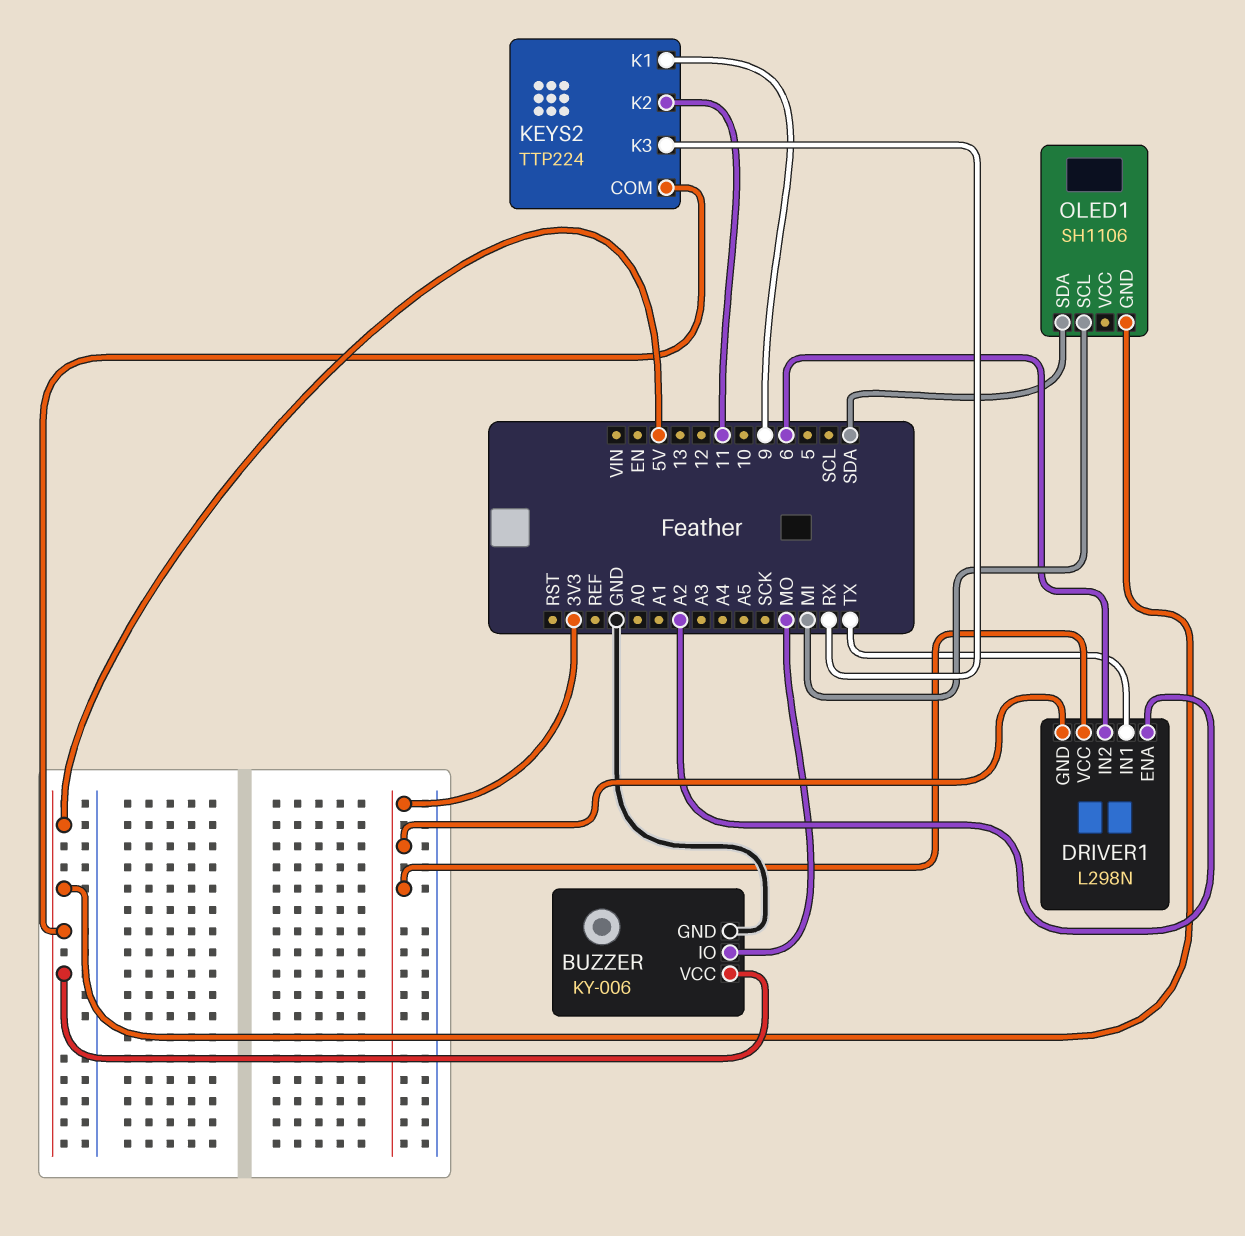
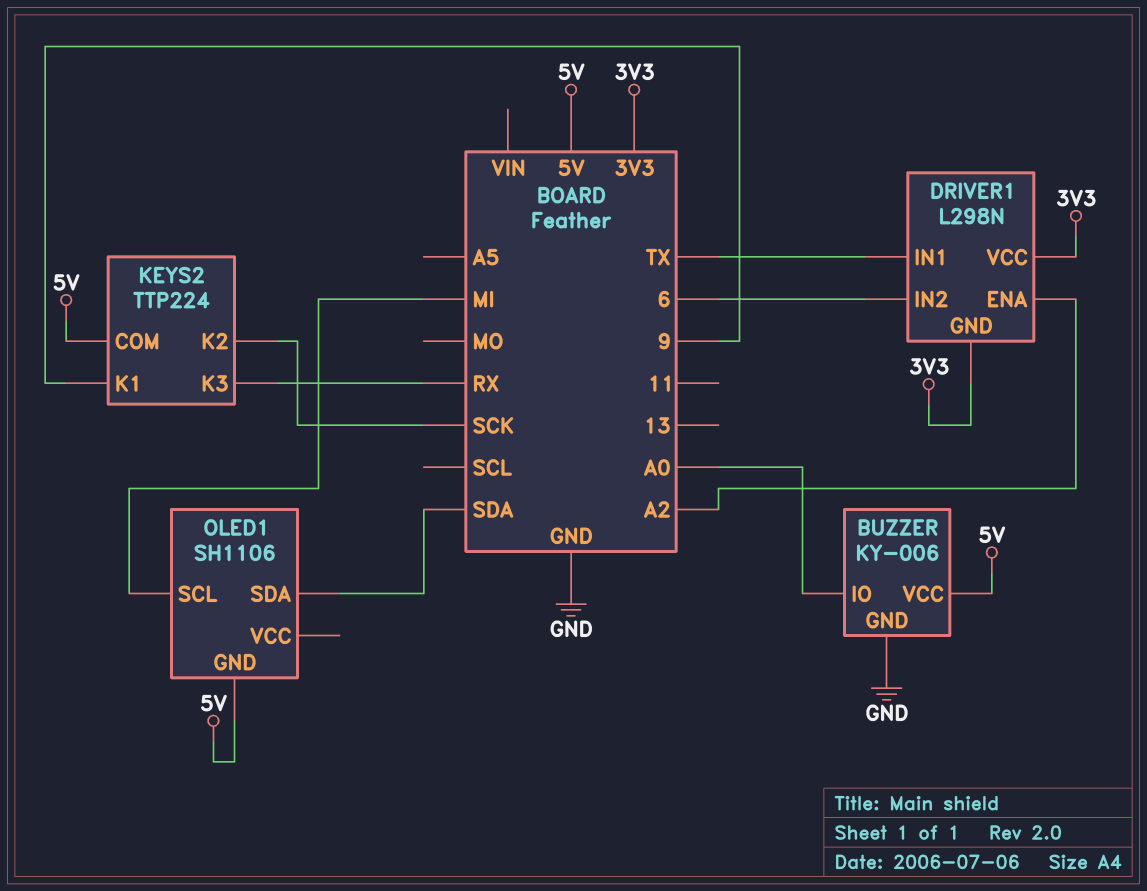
BUZZER pin IO: MO -> A0
KEYS2 pin K2: 11 -> SCK

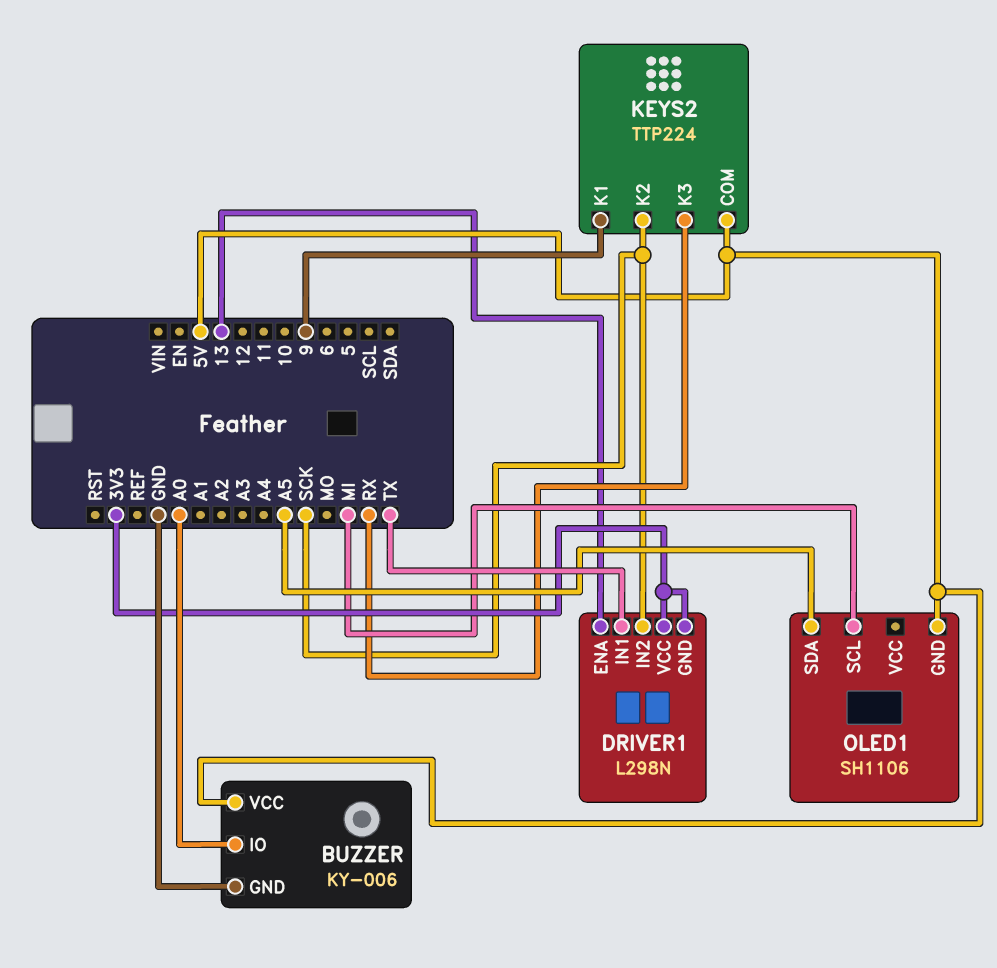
DRIVER1 pin ENA: A2 -> 13
DRIVER1 pin IN2: 6 -> SCK
OLED1 pin SDA: SDA -> A5

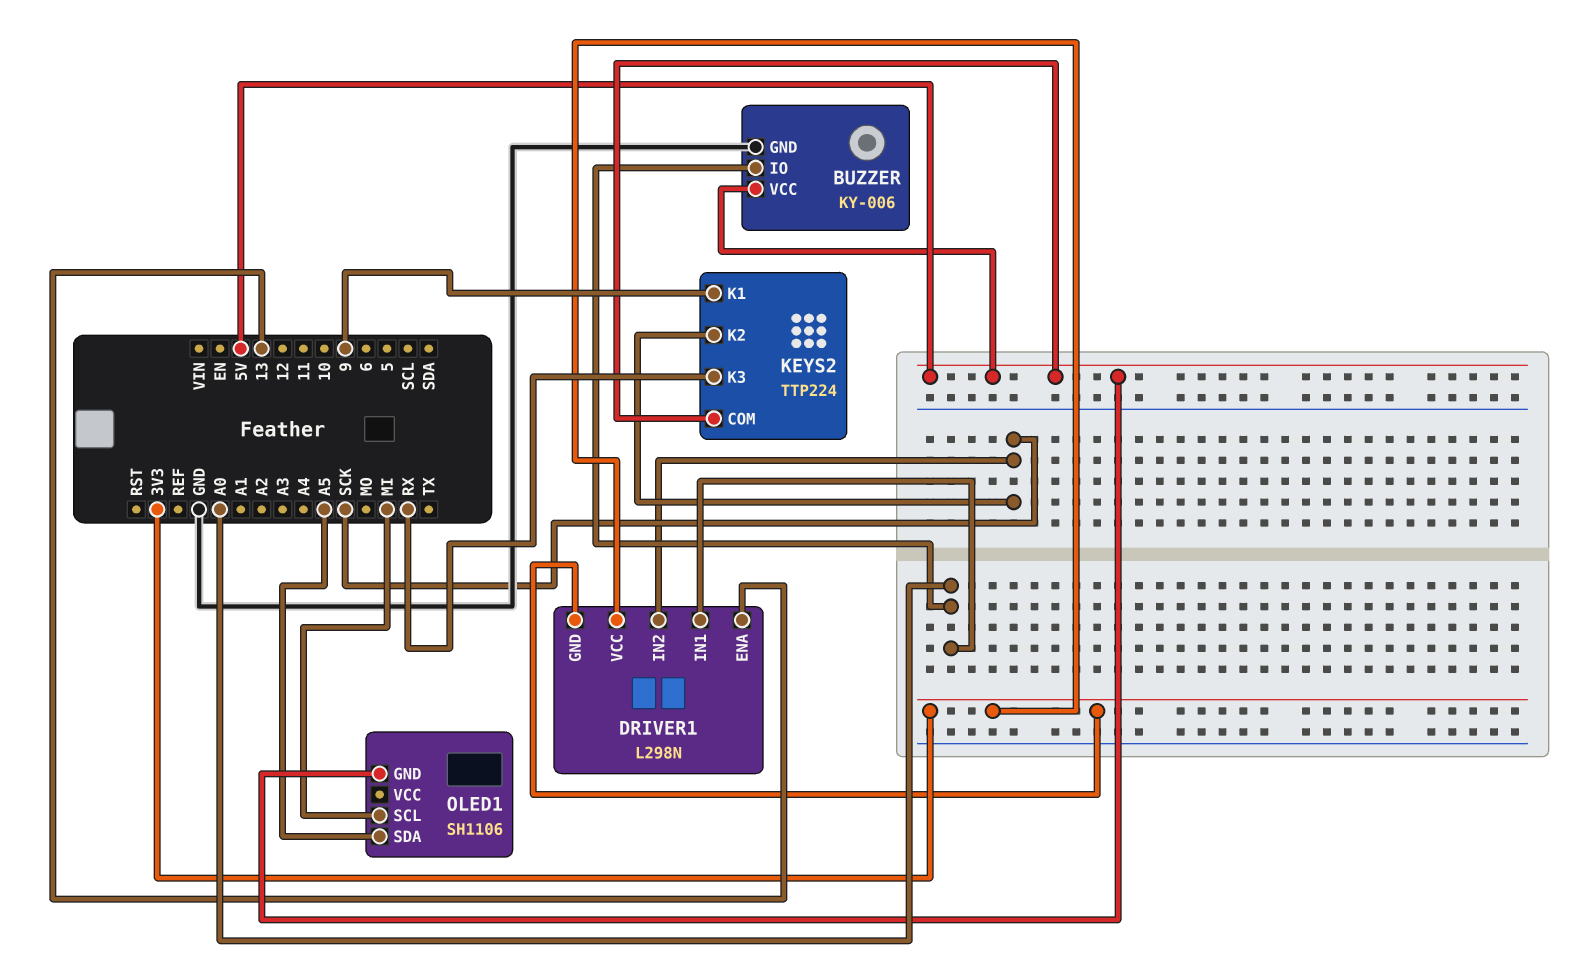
DRIVER1 pin IN1: TX -> A0

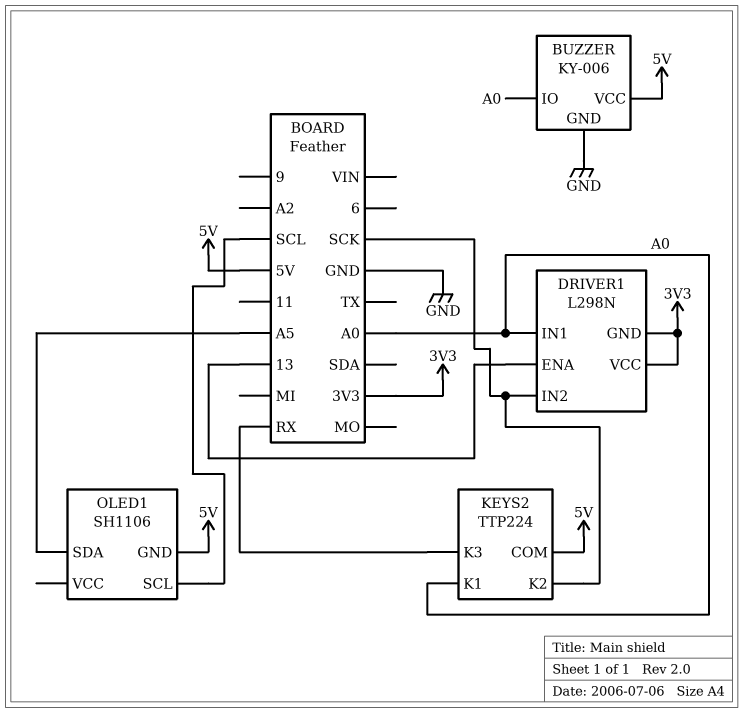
KEYS2 pin K1: 9 -> A0
OLED1 pin SCL: MI -> SCL

